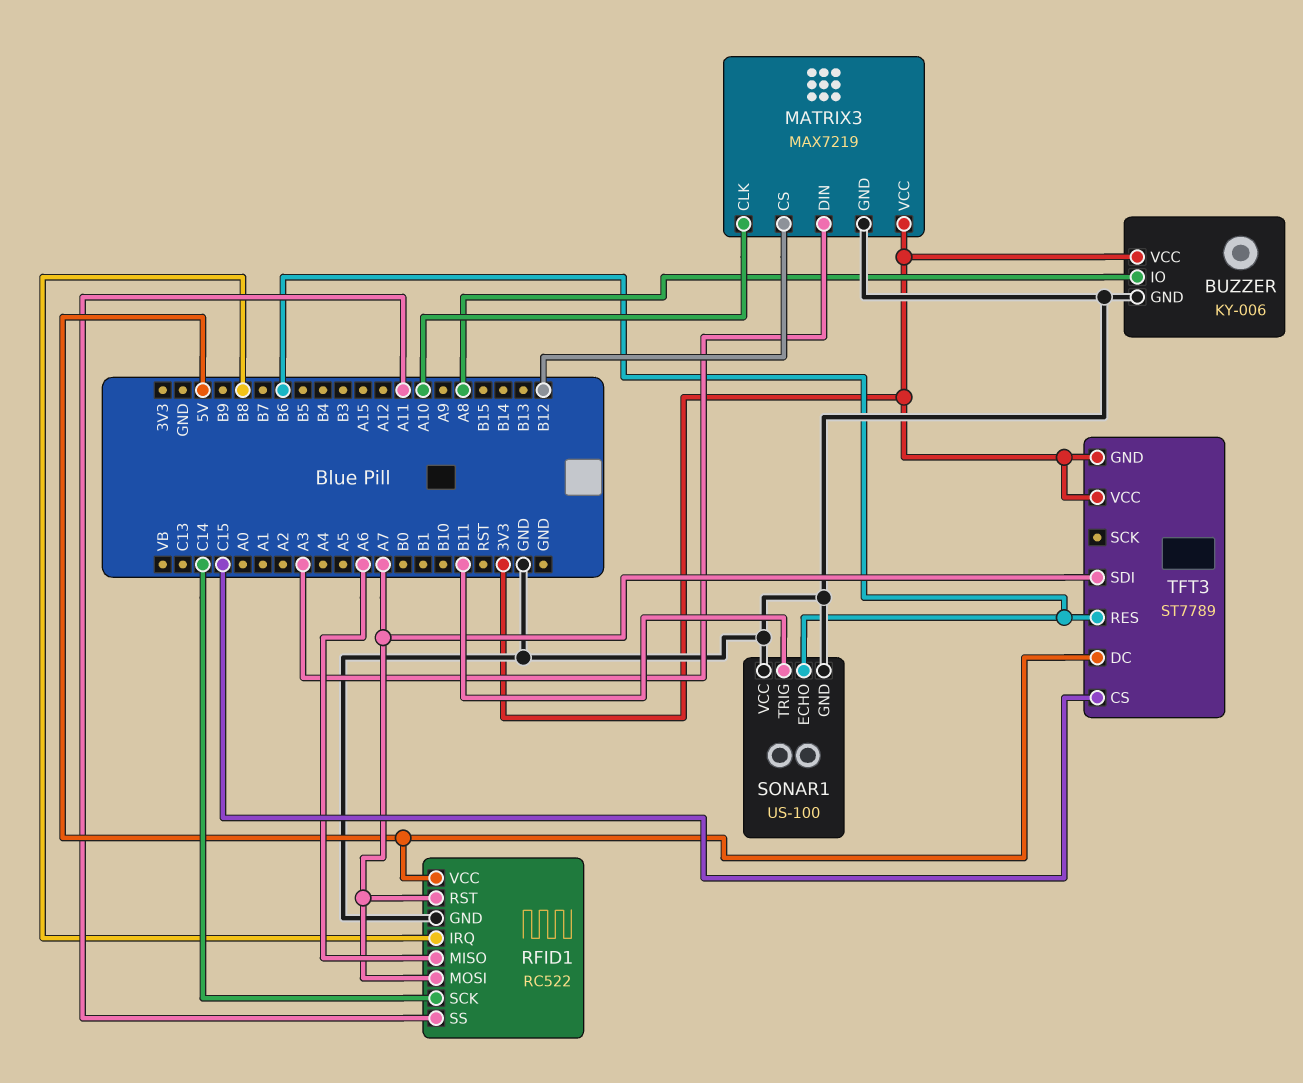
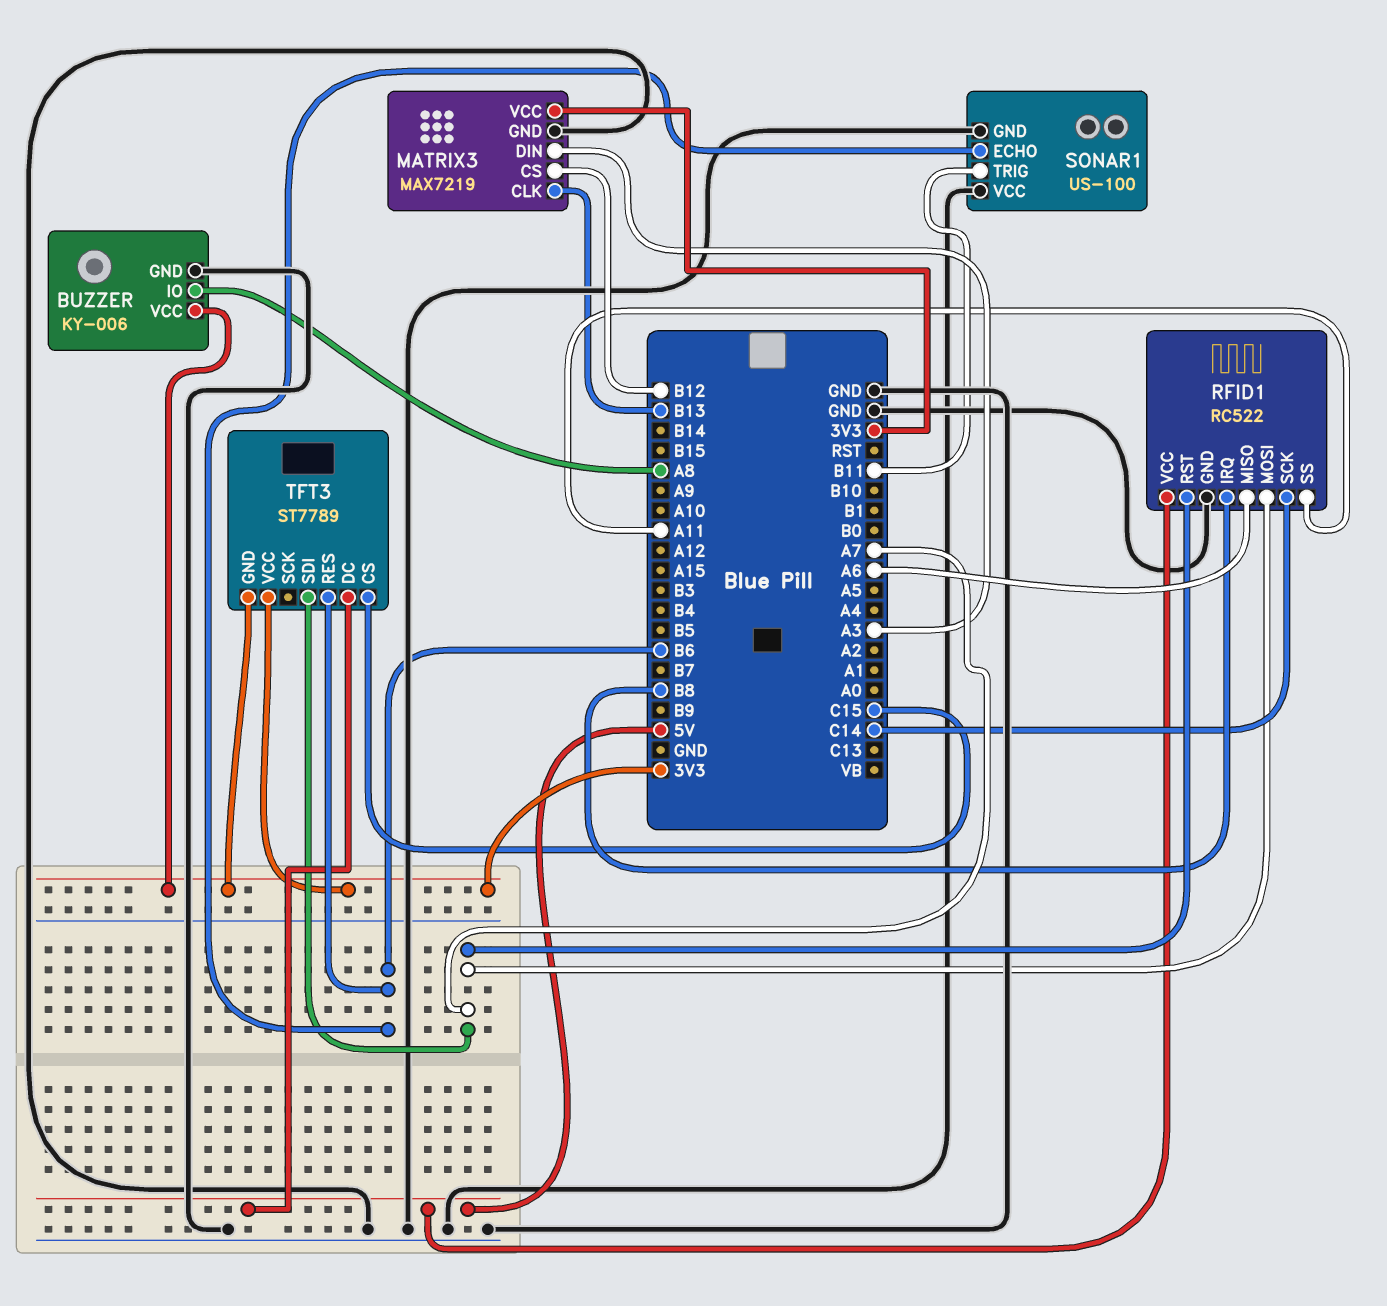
MATRIX3 pin CLK: A10 -> B13

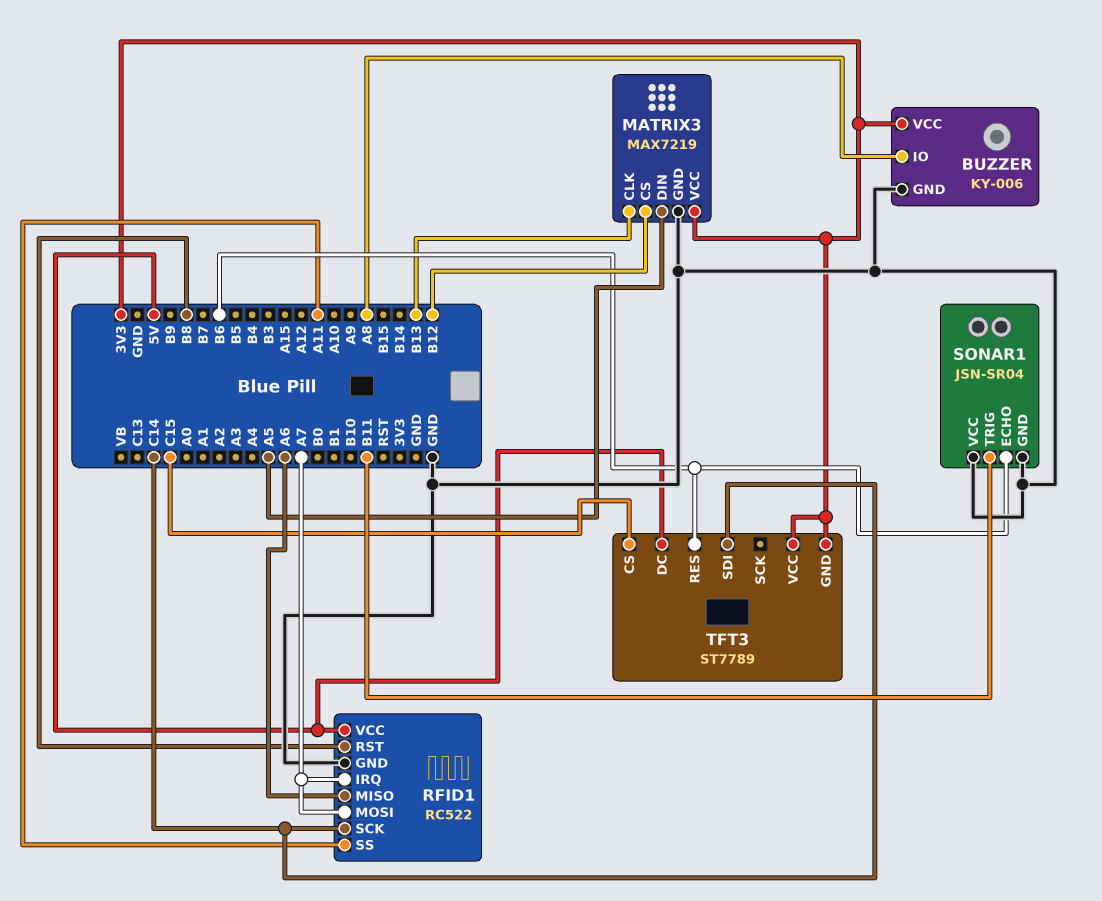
MATRIX3 pin DIN: A3 -> A5
RFID1 pin IRQ: B8 -> A7
RFID1 pin RST: A7 -> B8
SONAR1: US-100 -> JSN-SR04
TFT3 pin SDI: A7 -> C14

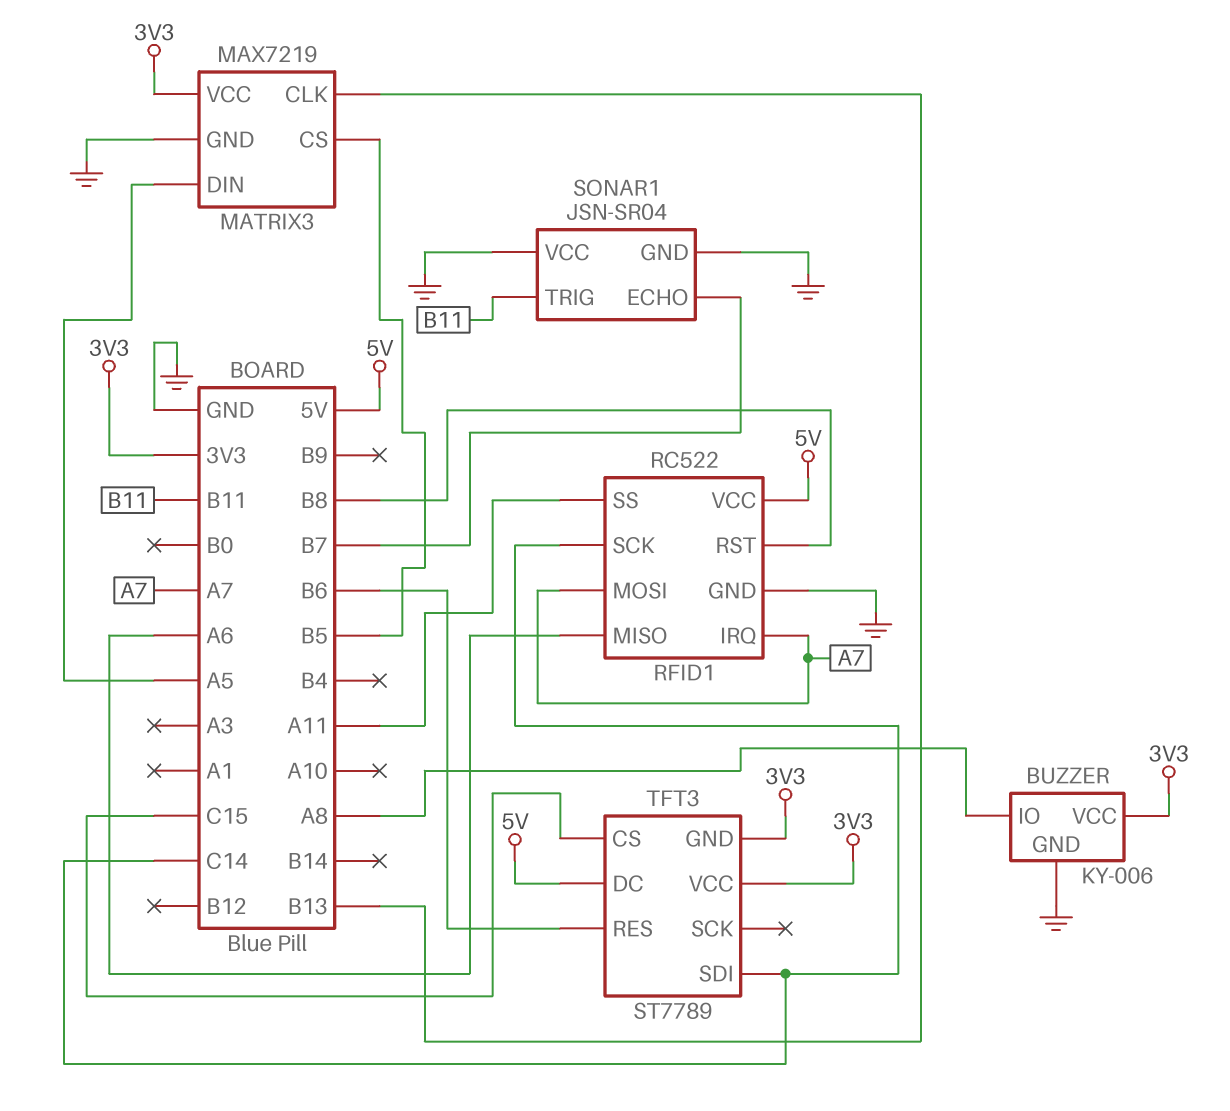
MATRIX3 pin CS: B12 -> B5
SONAR1 pin ECHO: B6 -> B7

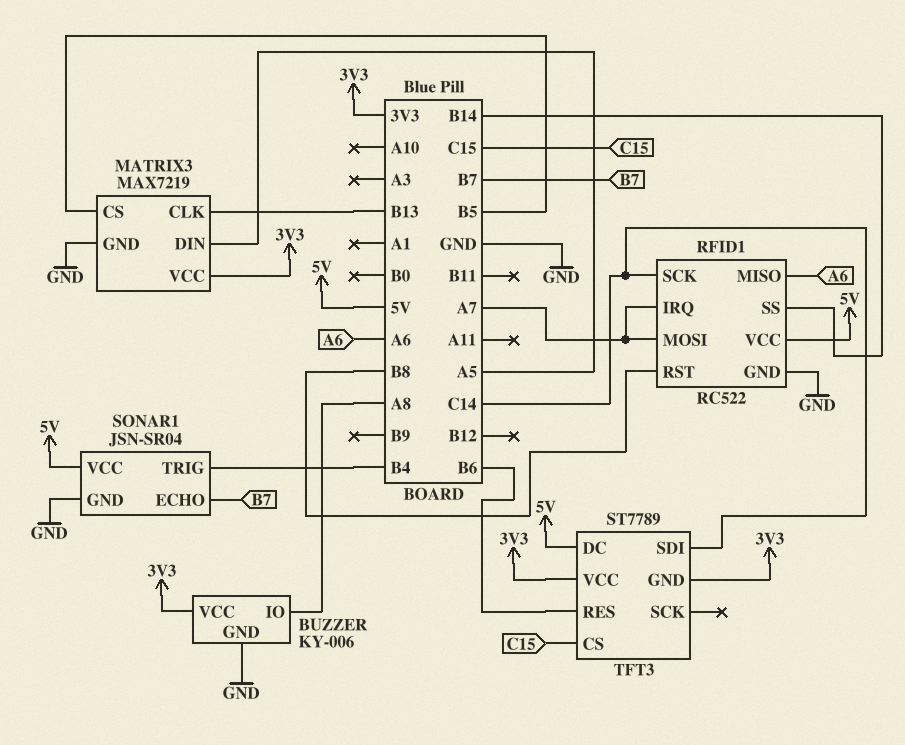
RFID1 pin SS: A11 -> B14
SONAR1 pin TRIG: B11 -> B4
SONAR1 pin VCC: GND -> 5V

